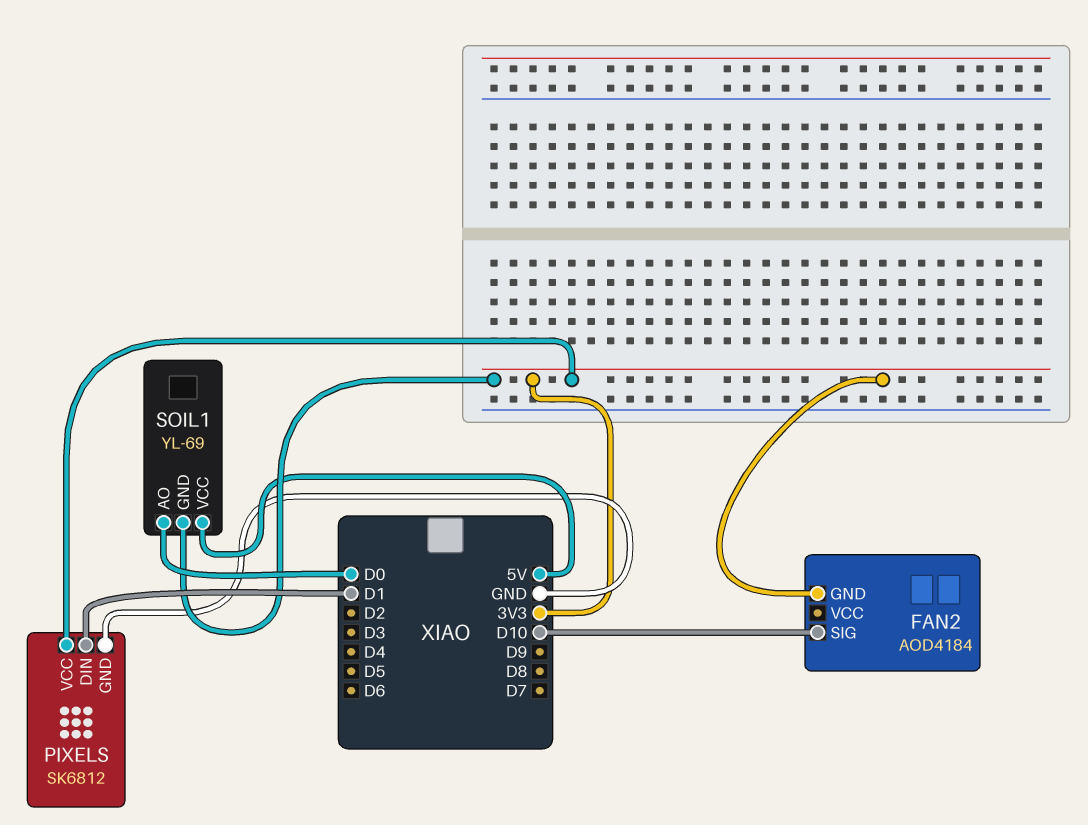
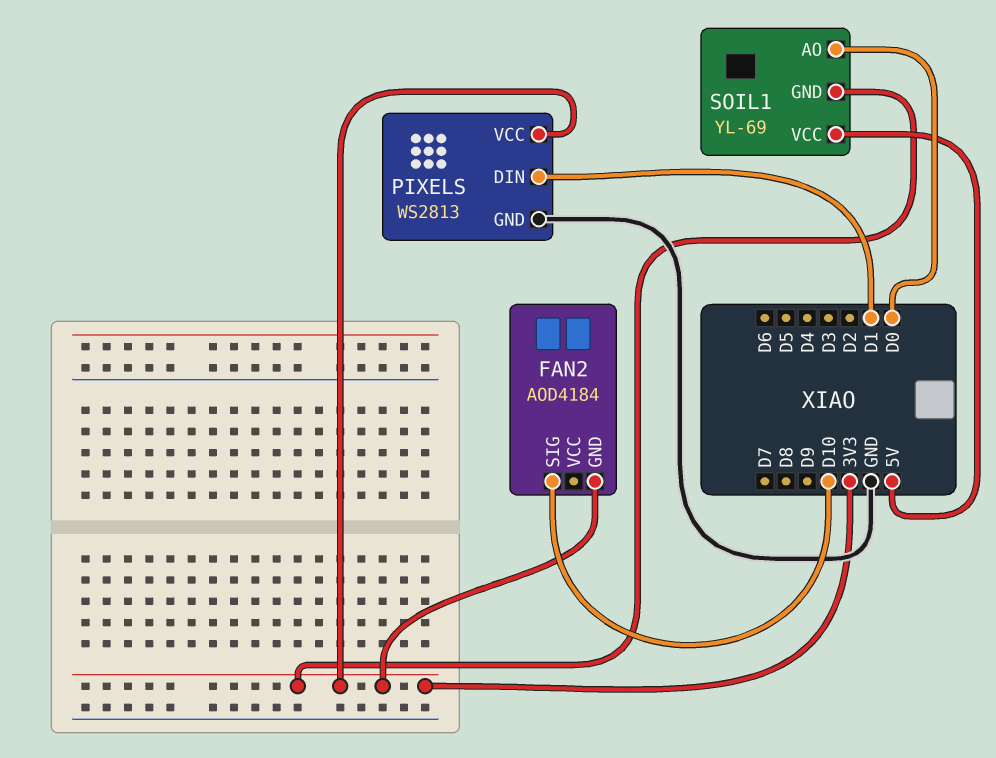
PIXELS: SK6812 -> WS2813

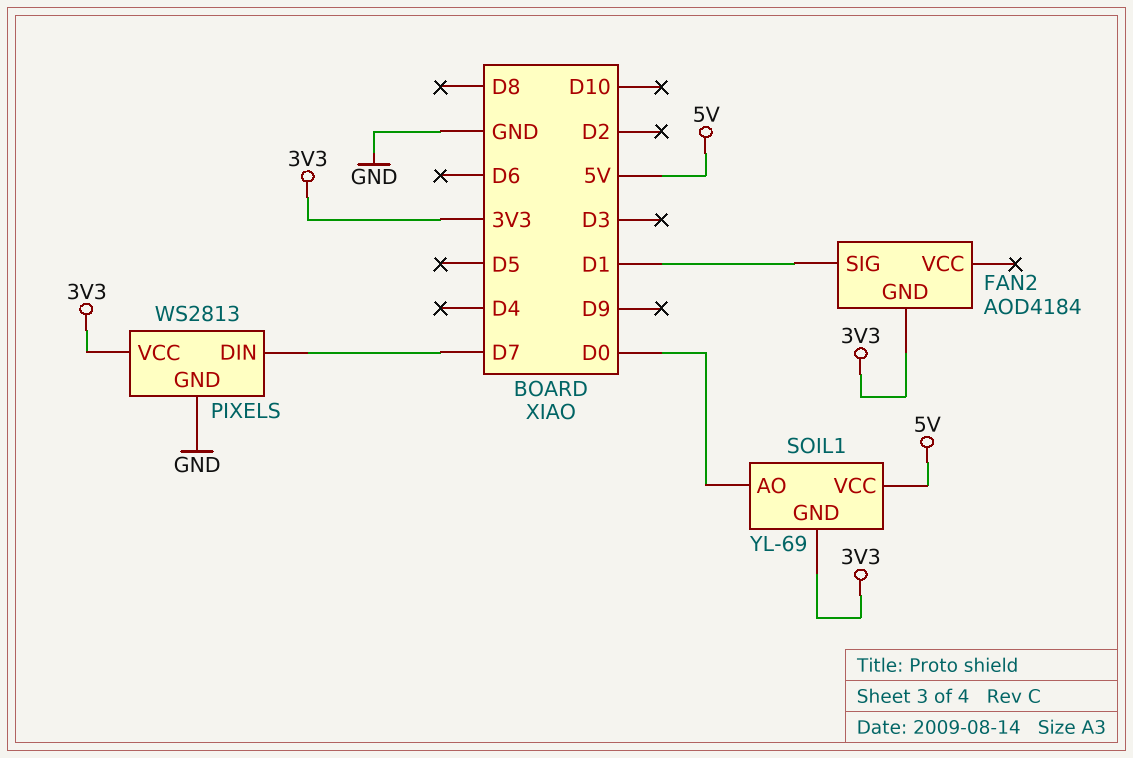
FAN2 pin SIG: D10 -> D1
PIXELS pin DIN: D1 -> D7

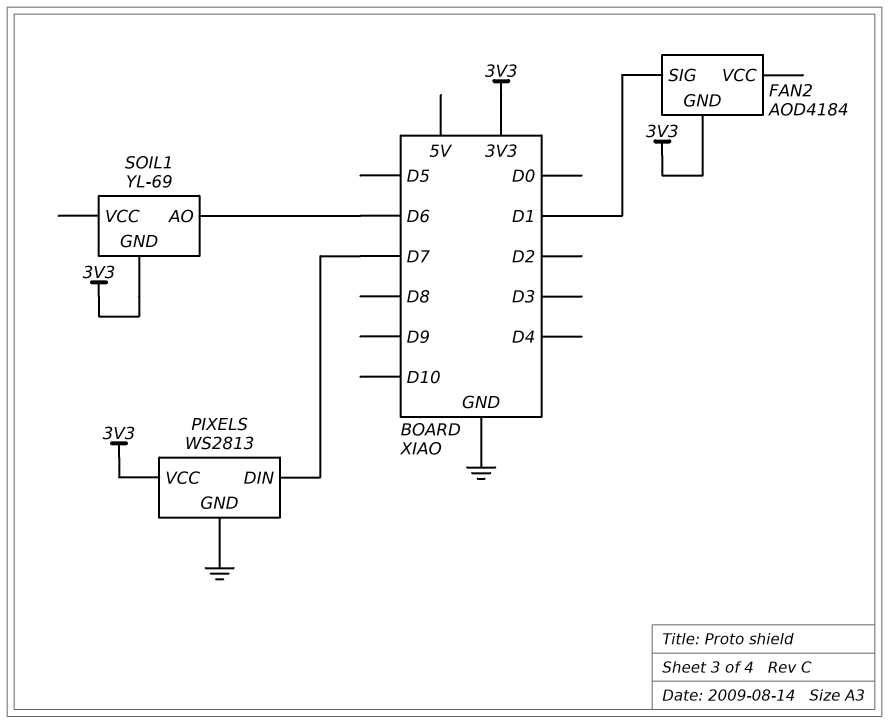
SOIL1 pin AO: D0 -> D6
SOIL1 pin VCC: 5V -> none

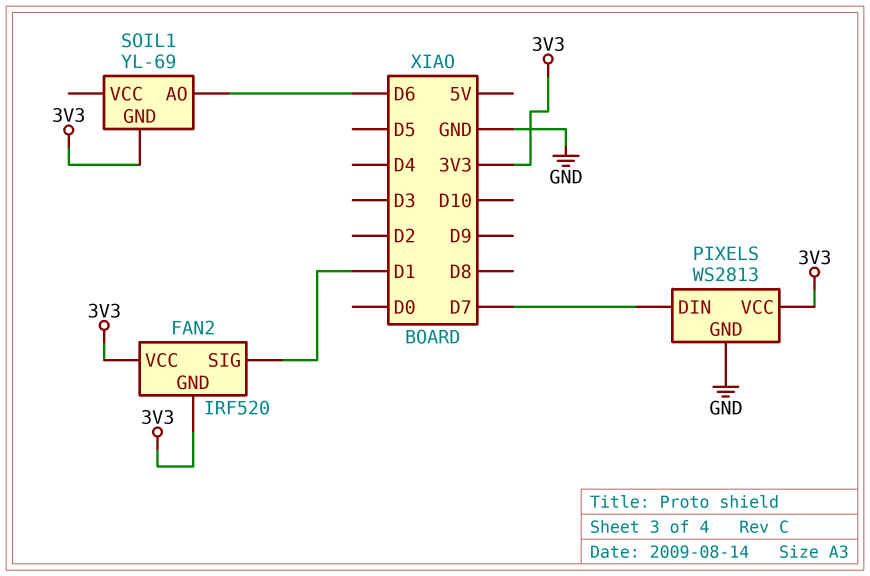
FAN2: AOD4184 -> IRF520
FAN2 pin VCC: none -> 3V3

